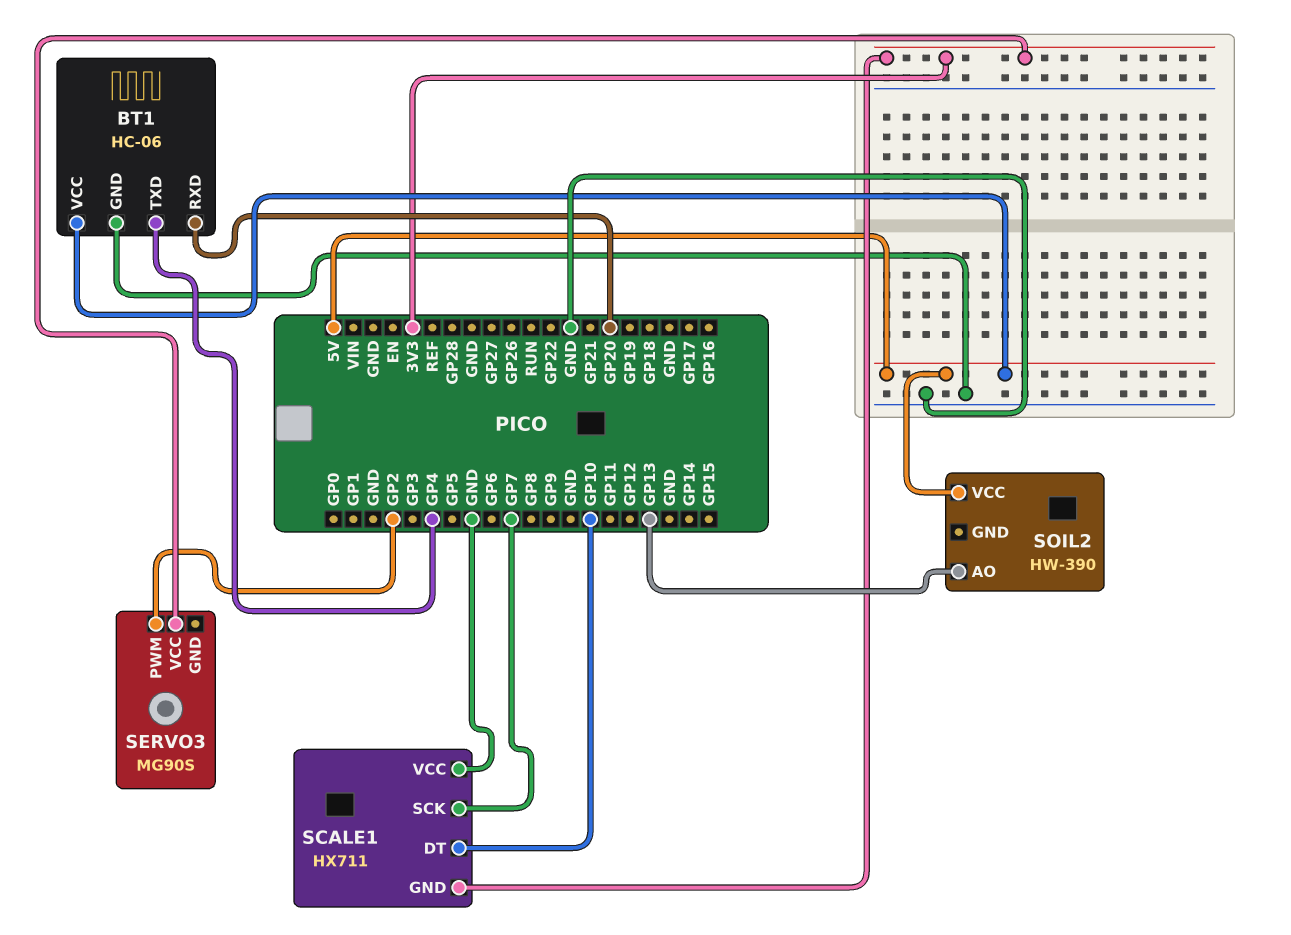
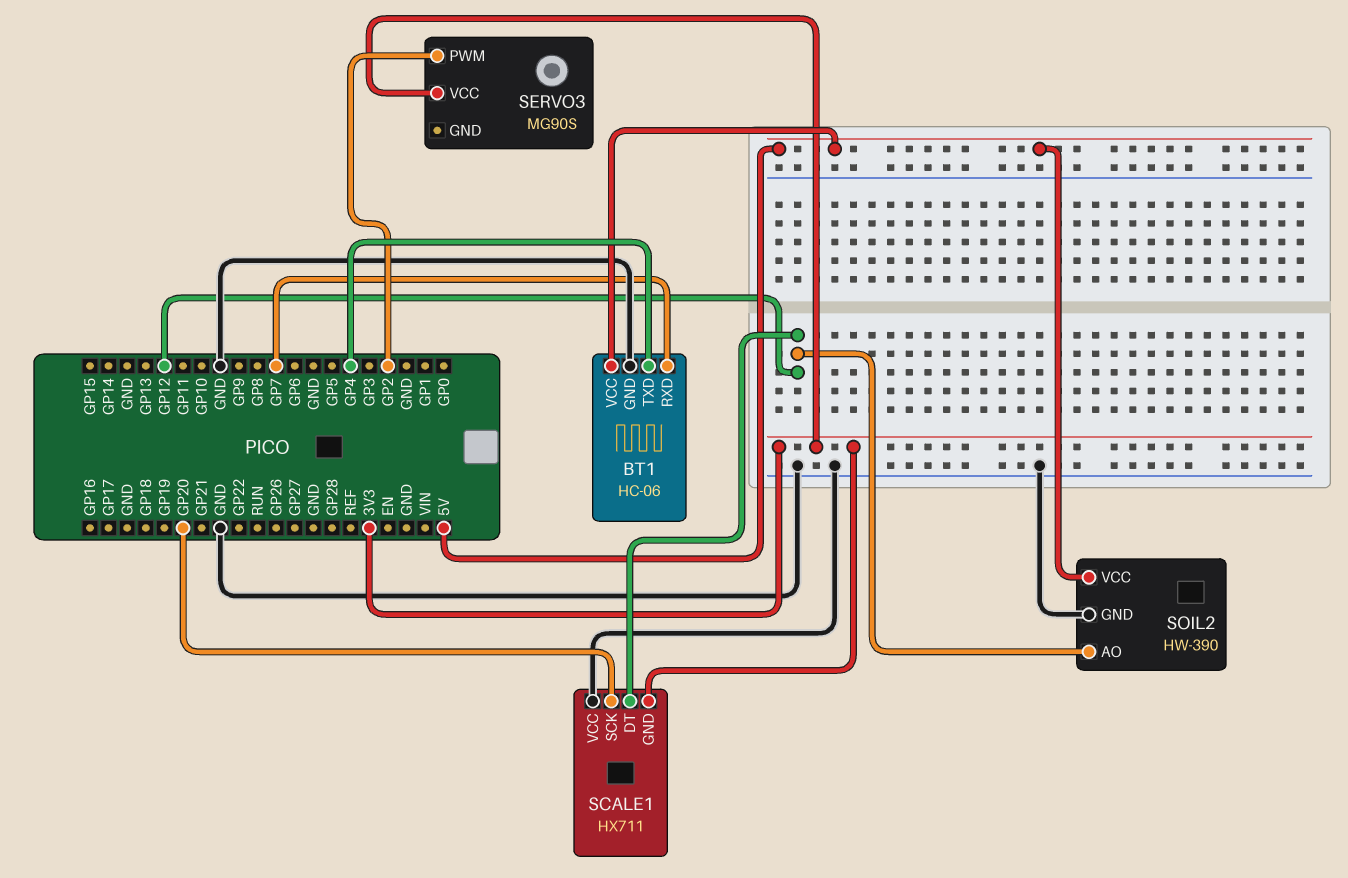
BT1 pin RXD: GP20 -> GP7
SCALE1 pin DT: GP10 -> GP12
SCALE1 pin SCK: GP7 -> GP20
SOIL2 pin AO: GP13 -> GP12
SOIL2 pin GND: none -> GND

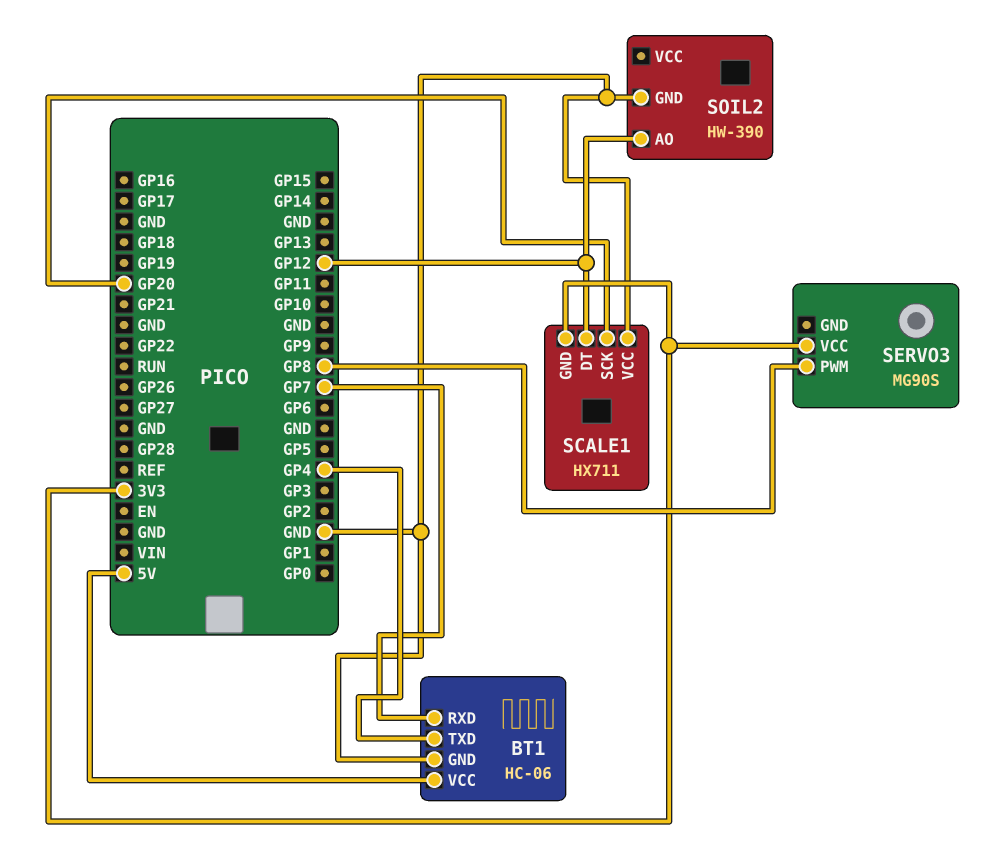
SERVO3 pin PWM: GP2 -> GP8
SOIL2 pin VCC: 5V -> none

